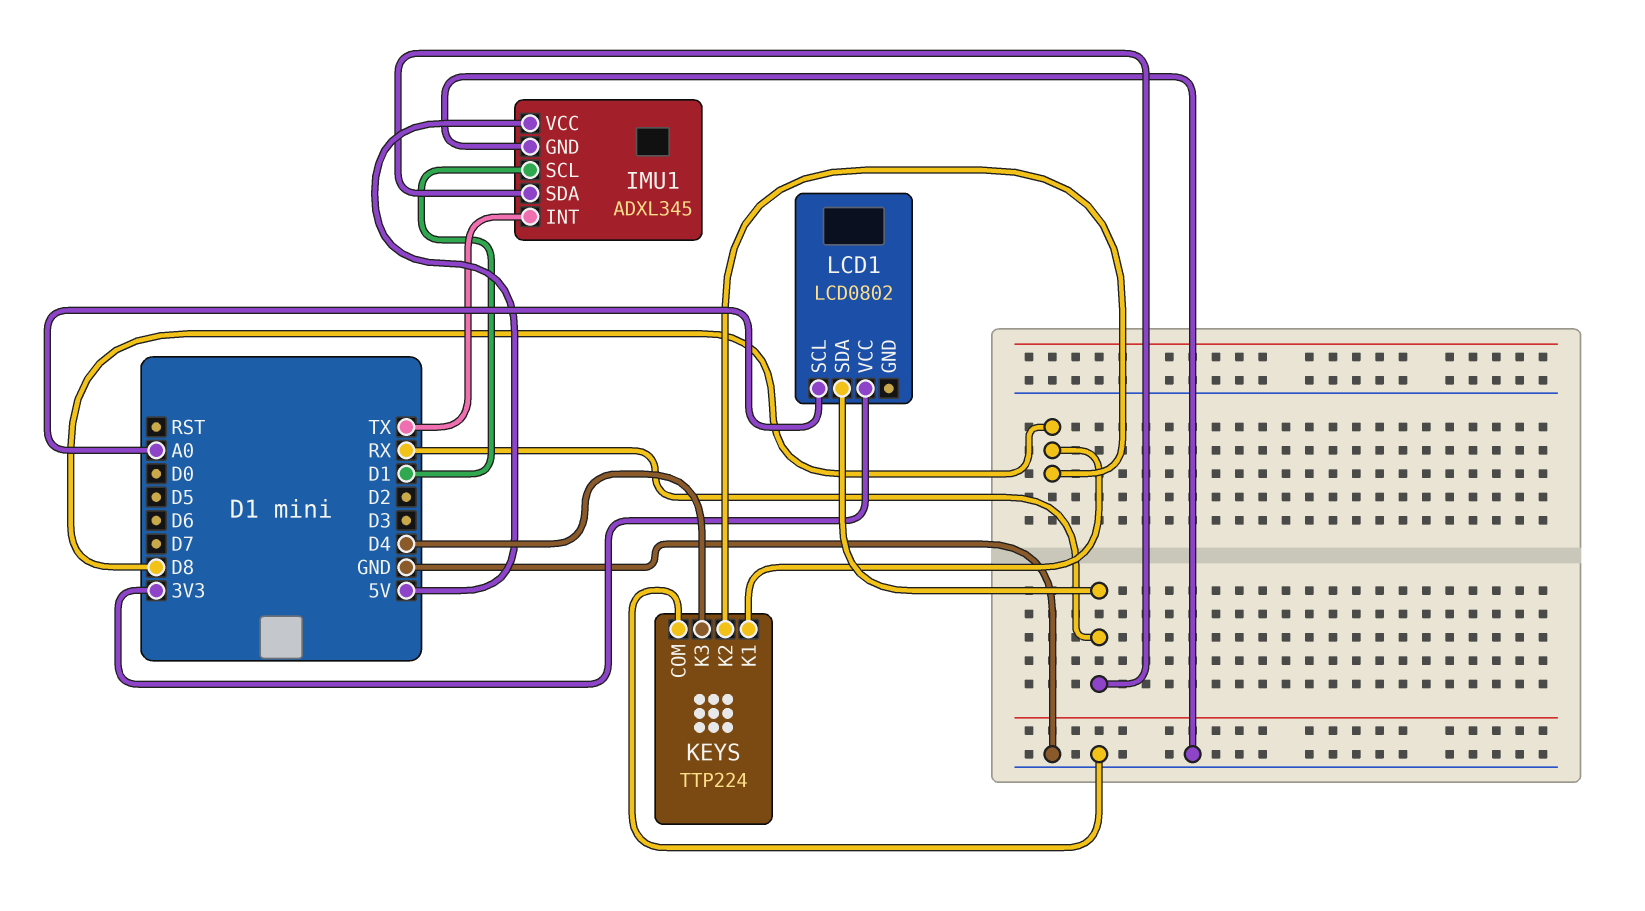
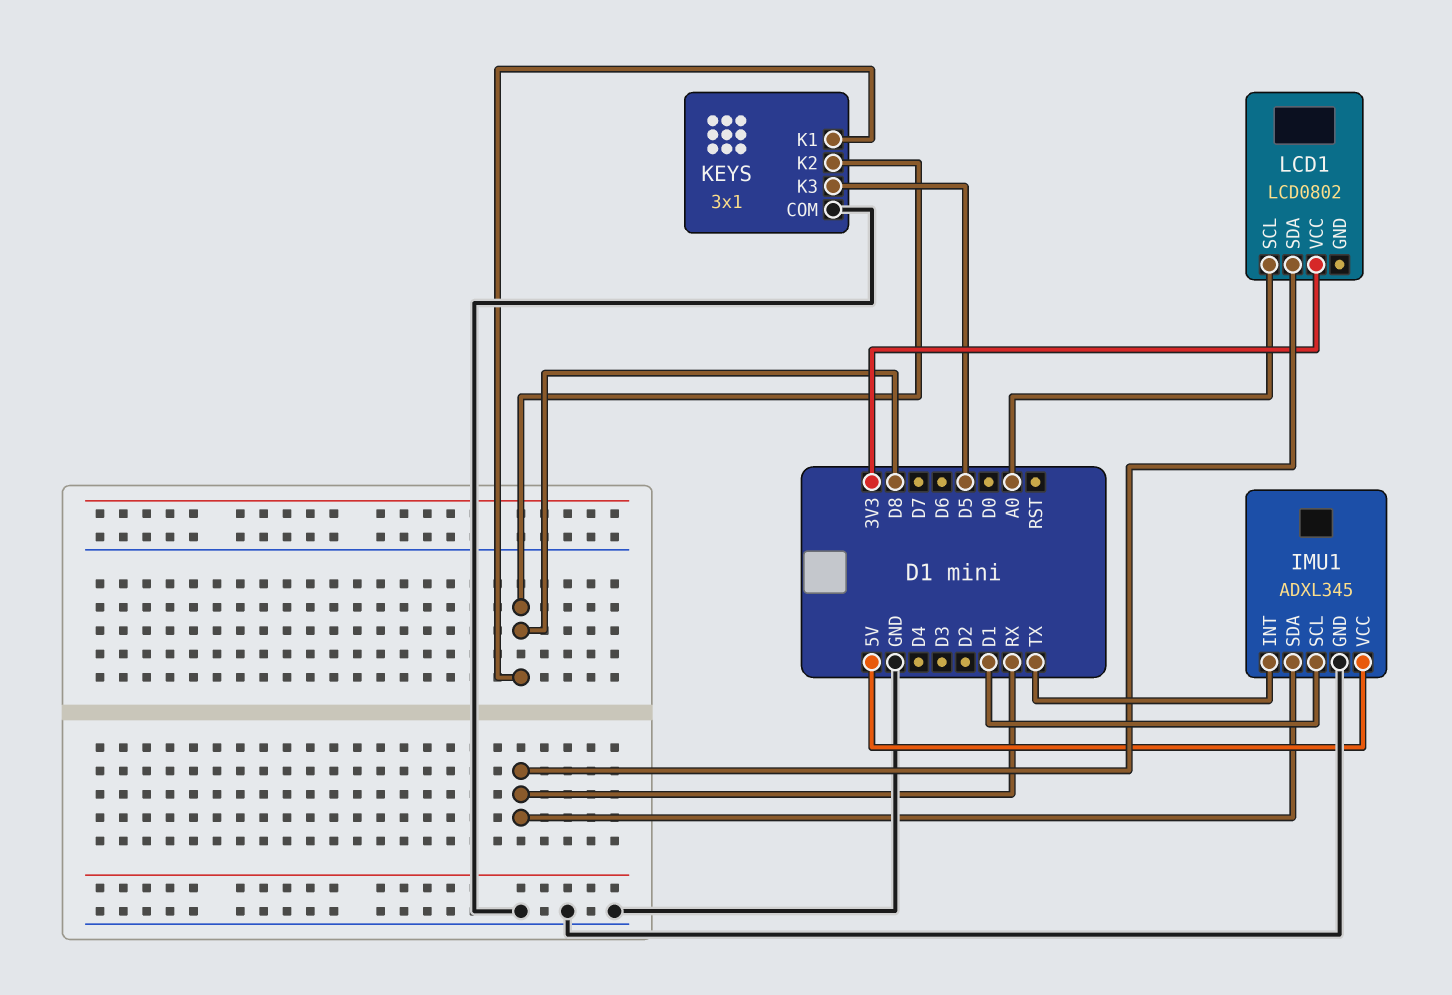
KEYS: TTP224 -> 3x1
KEYS pin K3: D4 -> D5

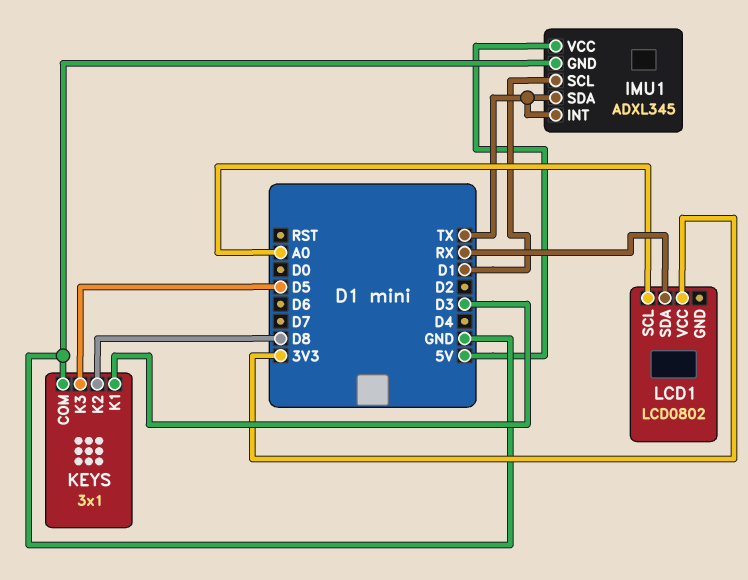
IMU1 pin SDA: RX -> TX
KEYS pin K1: D8 -> D3

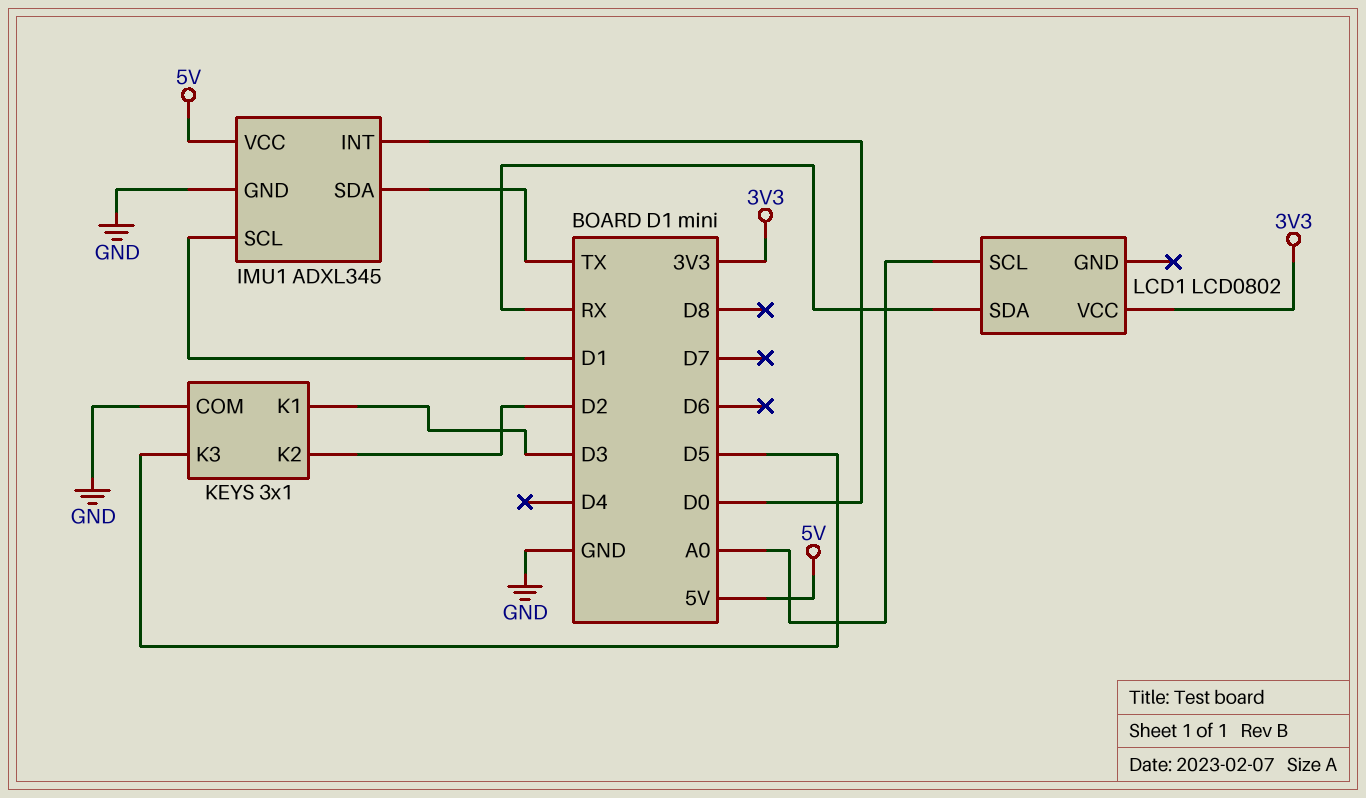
IMU1 pin INT: TX -> D0
KEYS pin K2: D8 -> D2

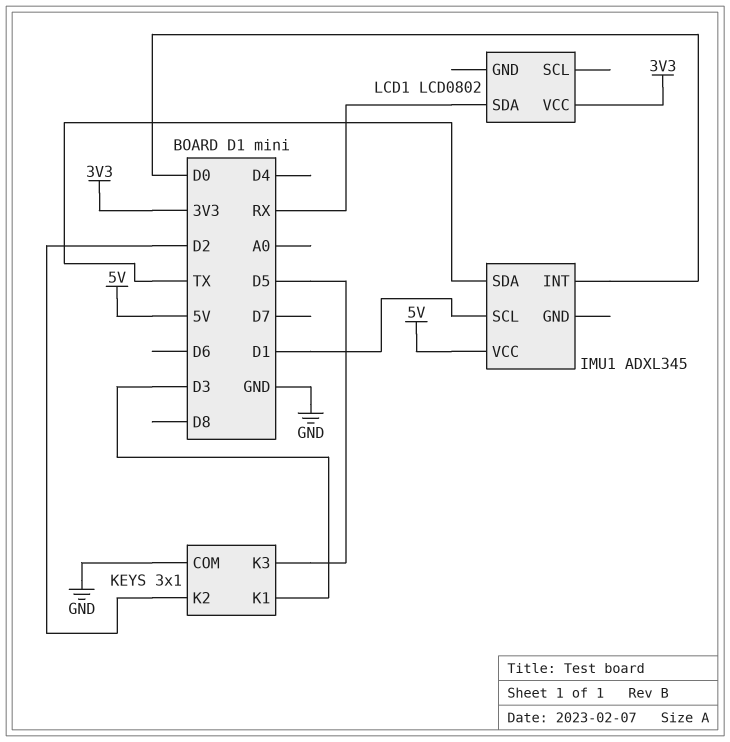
IMU1 pin GND: GND -> none
LCD1 pin SCL: A0 -> none

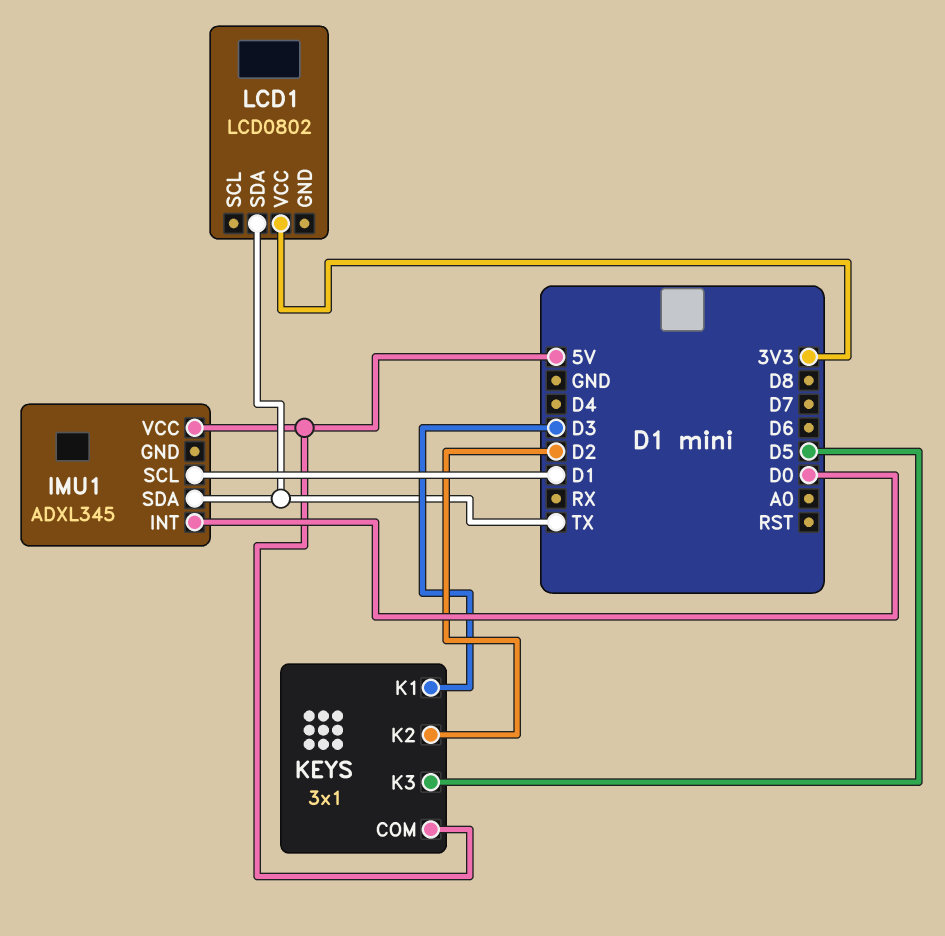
KEYS pin COM: GND -> 5V
LCD1 pin SDA: RX -> TX

